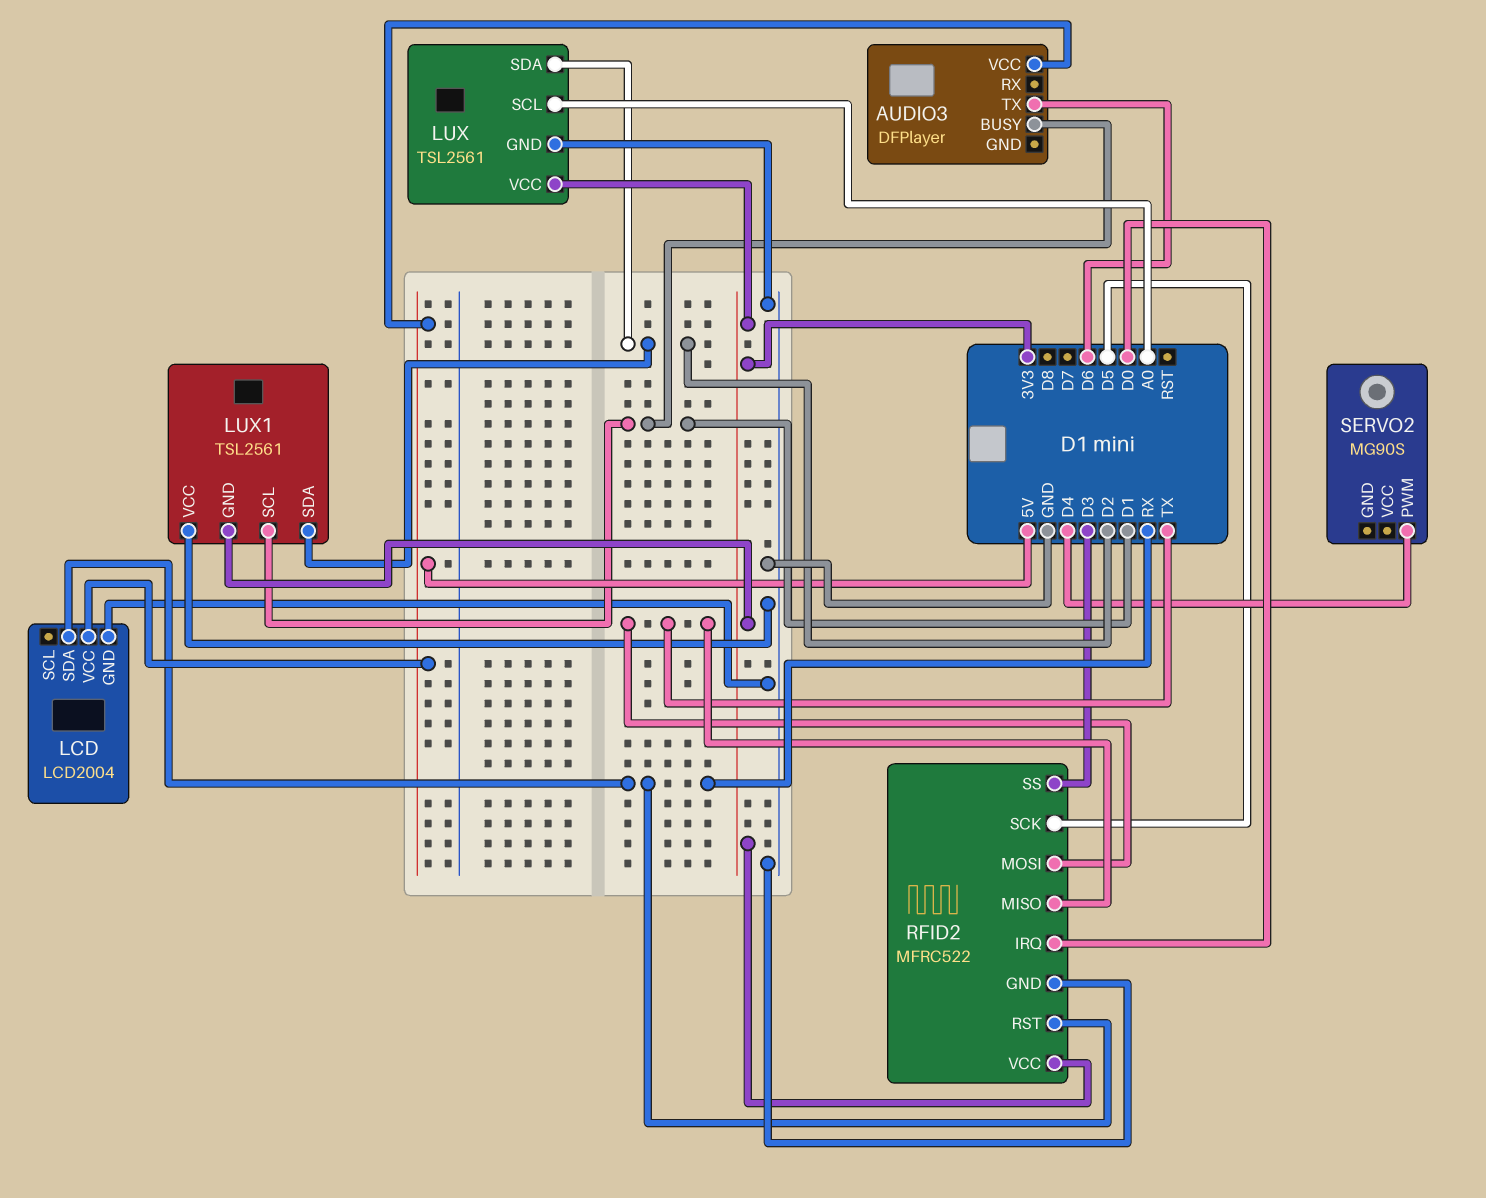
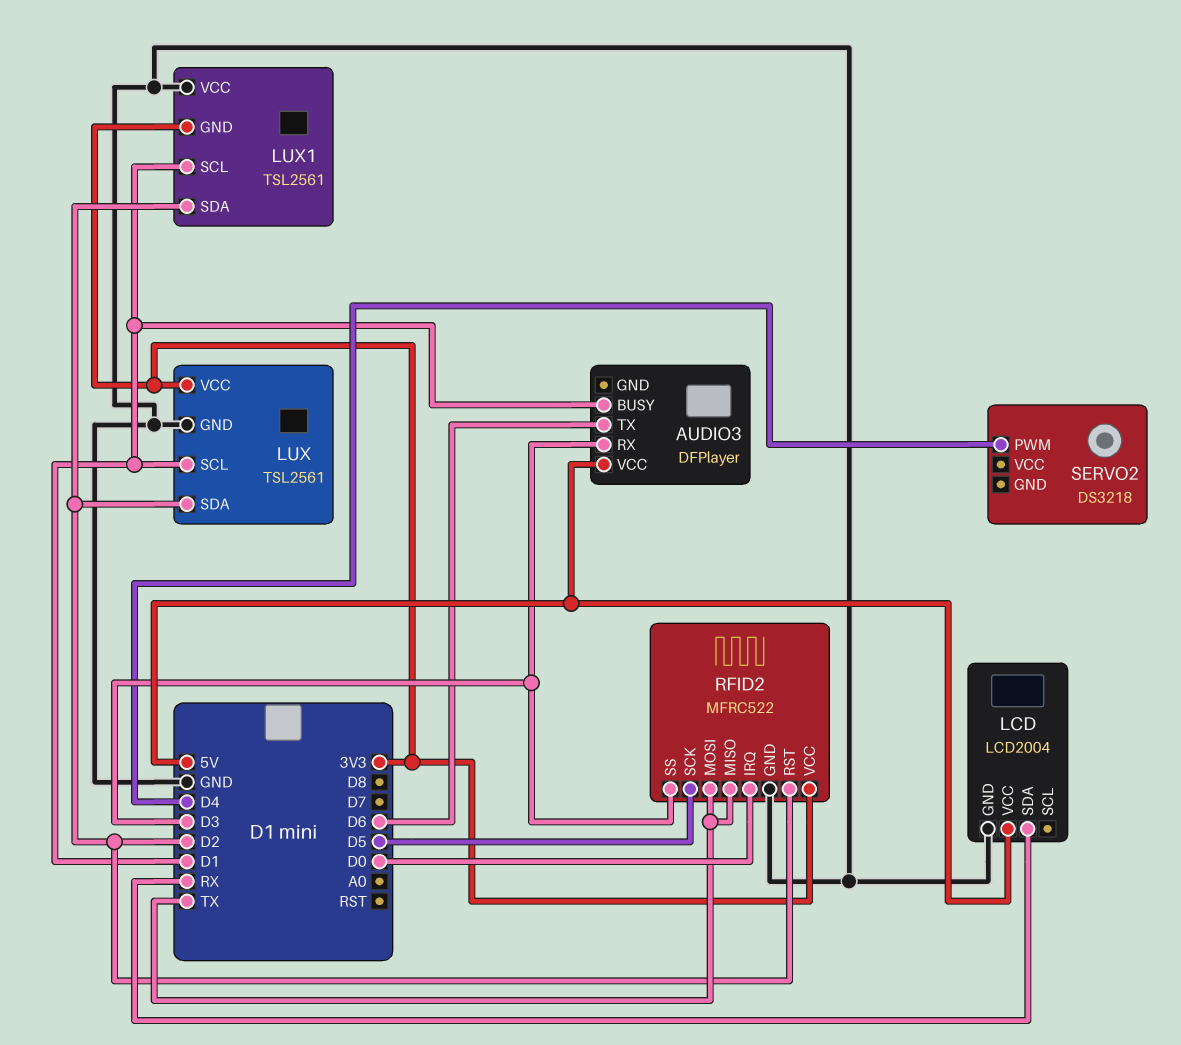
AUDIO3 pin RX: none -> D3
LUX pin SCL: A0 -> D1
RFID2 pin RST: RX -> D2
SERVO2: MG90S -> DS3218

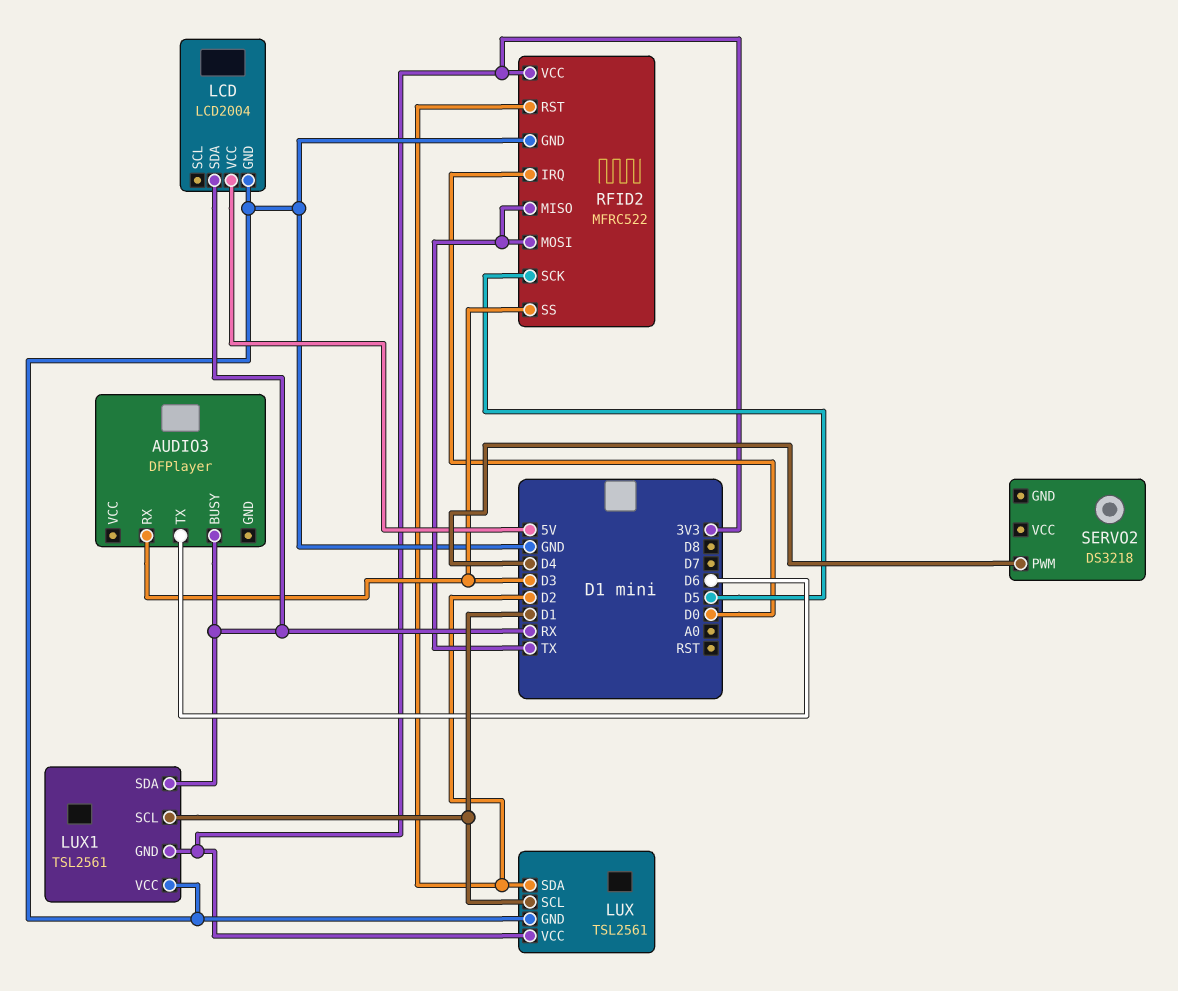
AUDIO3 pin BUSY: D1 -> RX
AUDIO3 pin VCC: 5V -> none
LUX1 pin SDA: D2 -> RX

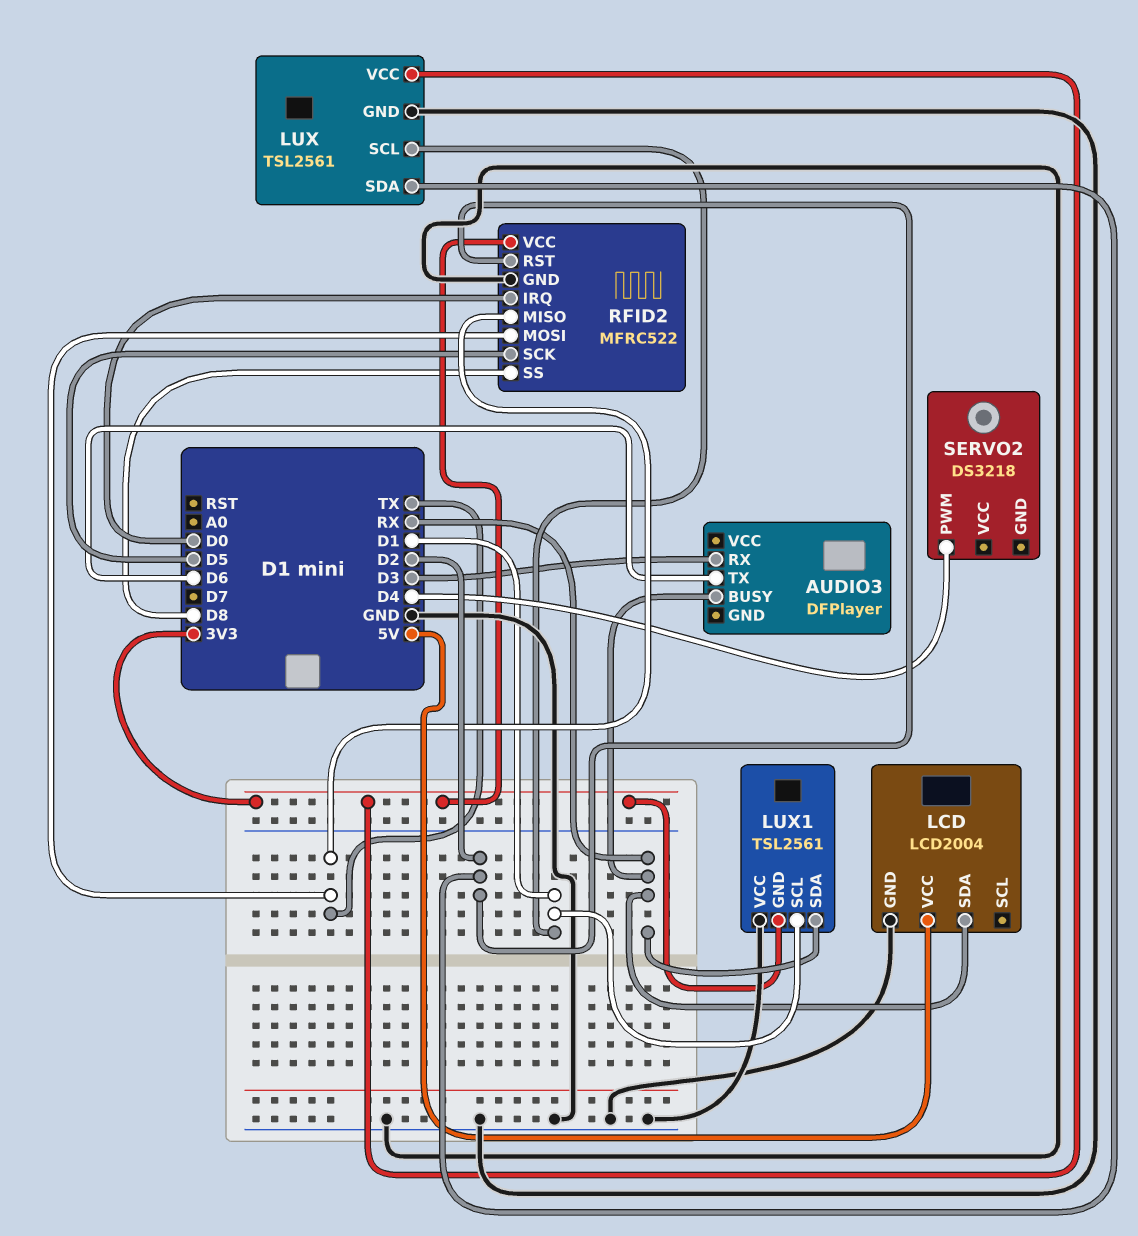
RFID2 pin SS: D3 -> D8

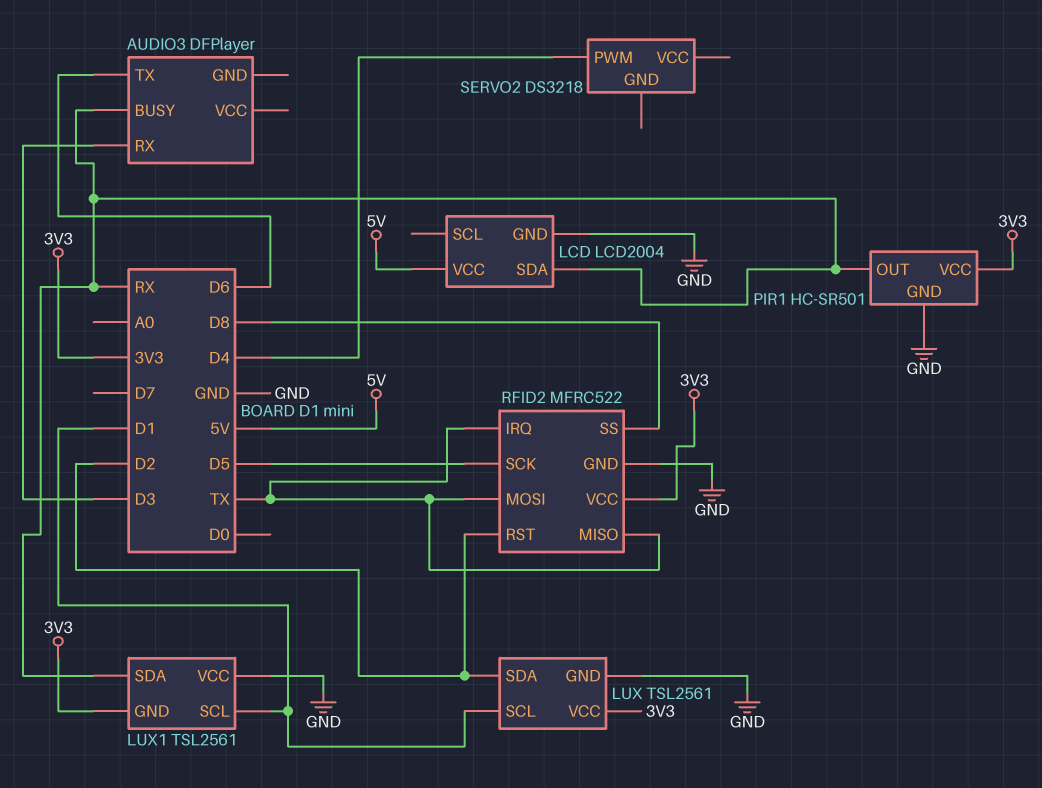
PIR1: none -> HC-SR501
PIR1 pin GND: none -> GND
PIR1 pin OUT: none -> RX
PIR1 pin VCC: none -> 3V3
RFID2 pin IRQ: D0 -> TX

